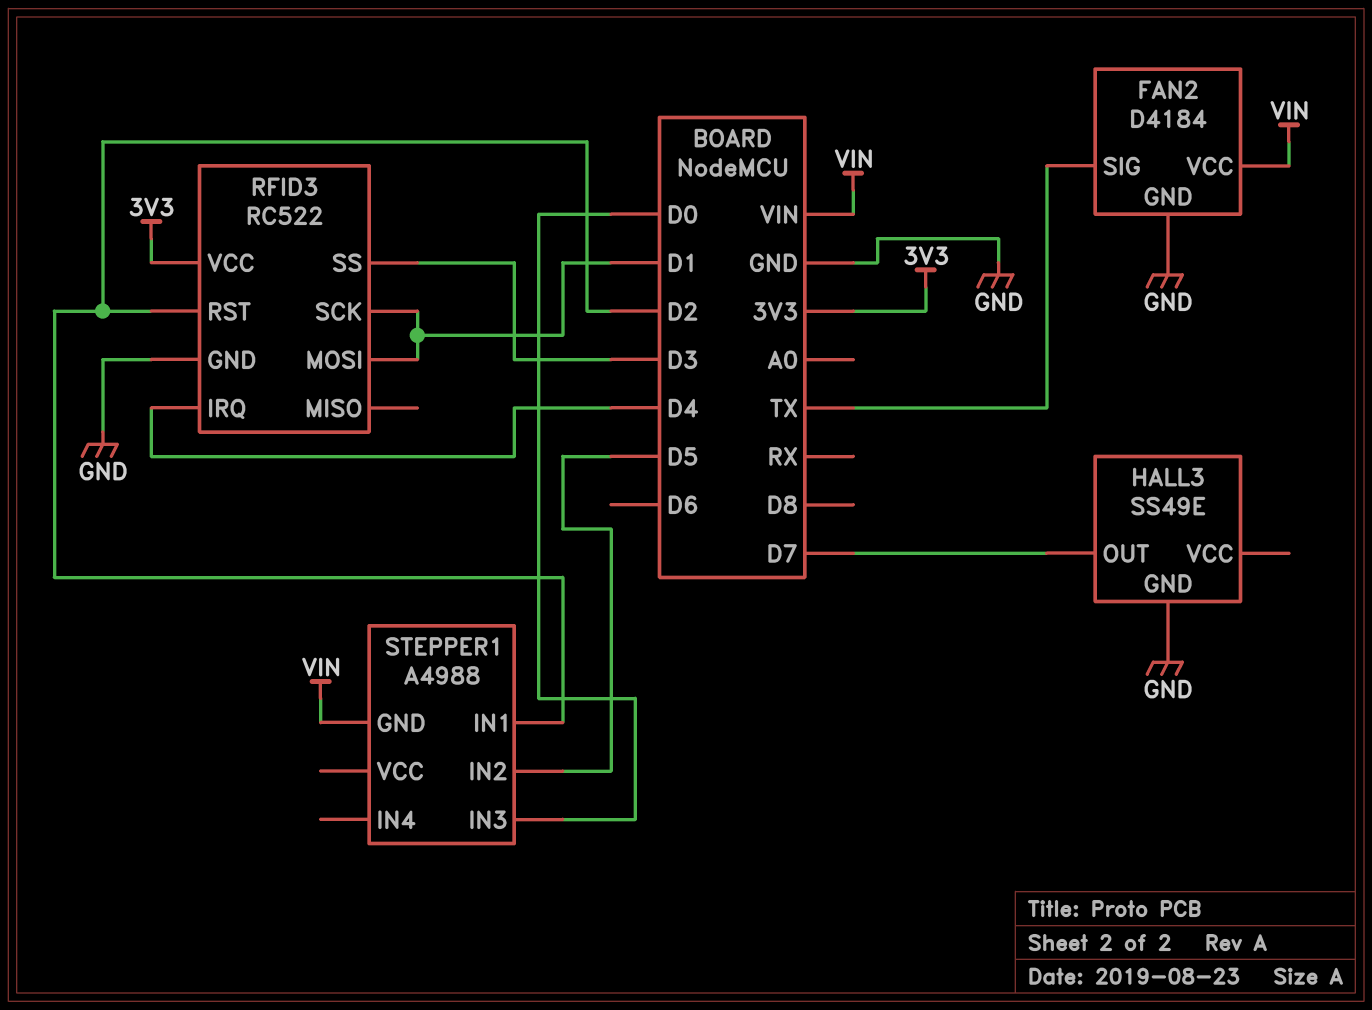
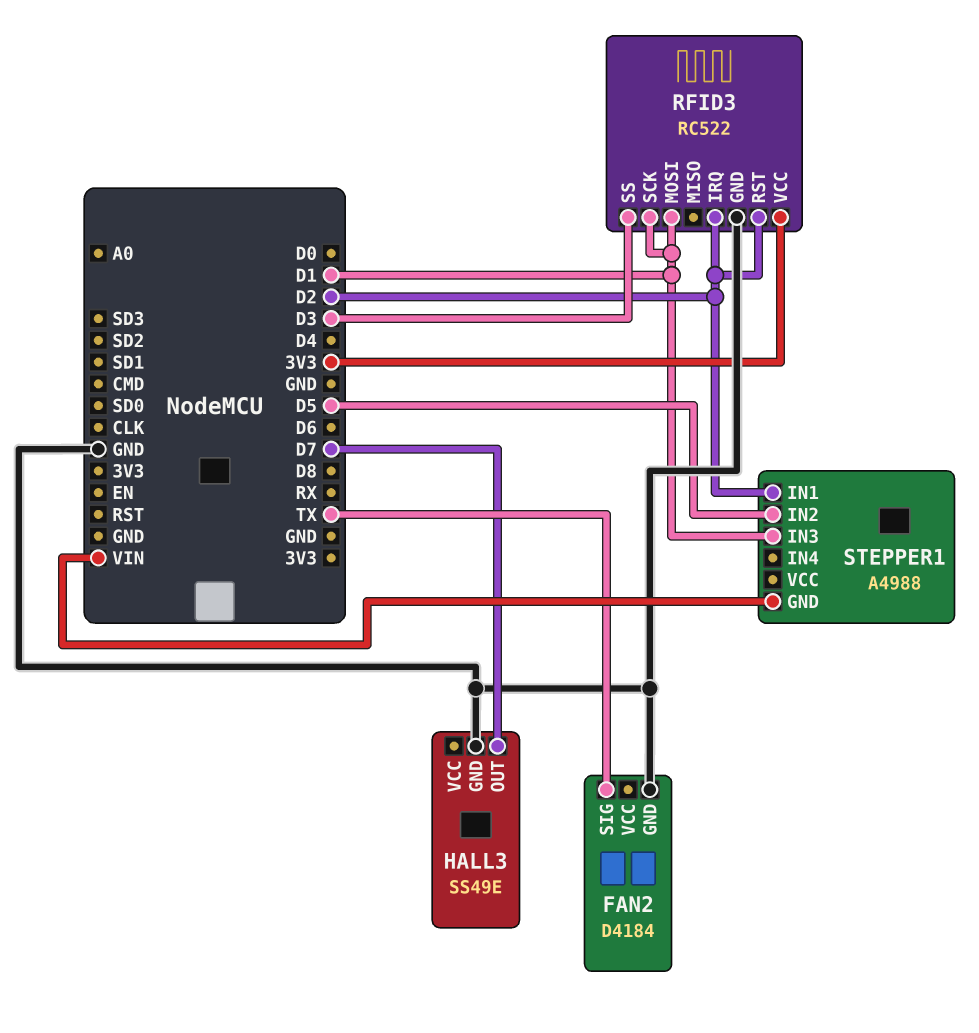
FAN2 pin VCC: VIN -> none
RFID3 pin IRQ: D4 -> D2
STEPPER1 pin IN3: D0 -> D1

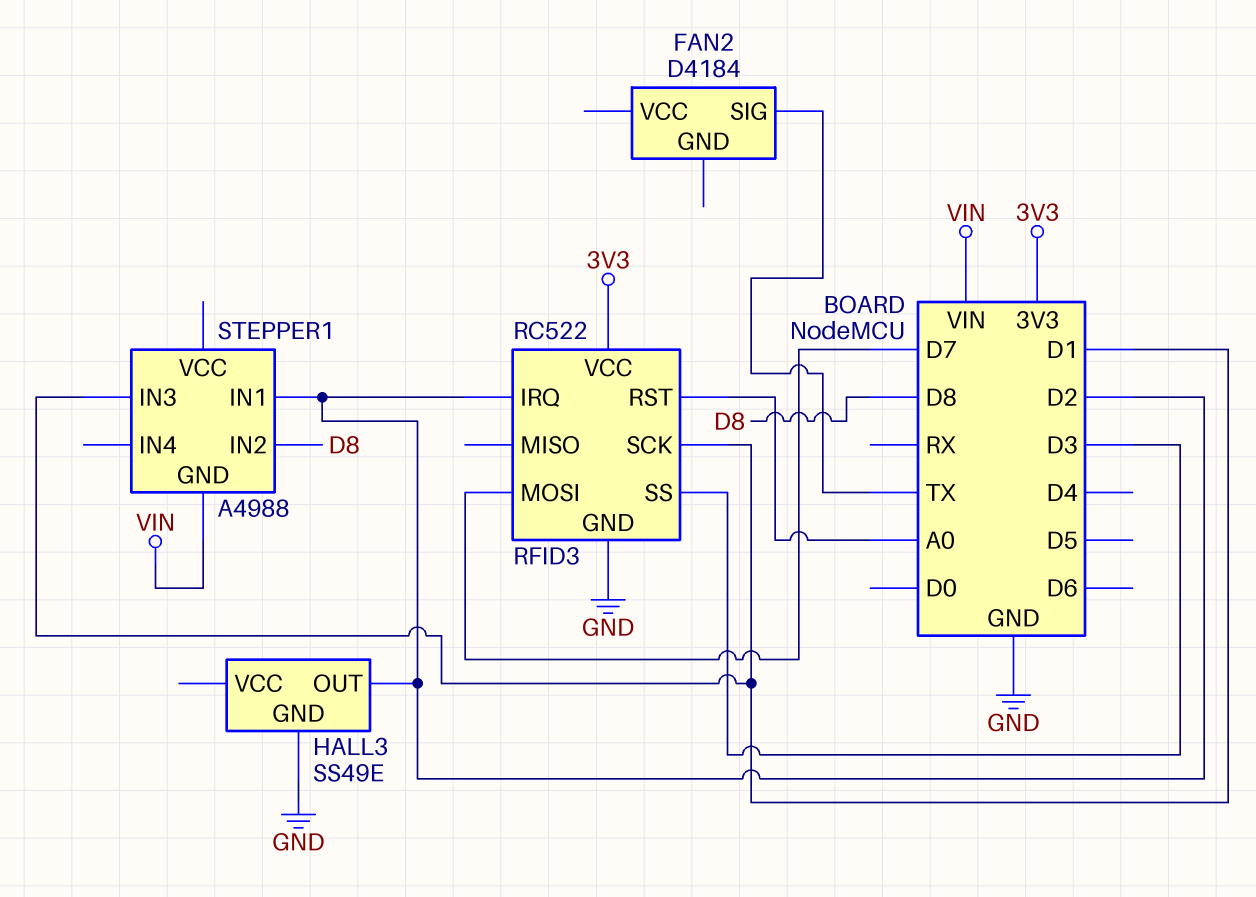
FAN2 pin GND: GND -> none
HALL3 pin OUT: D7 -> D2
RFID3 pin MOSI: D1 -> D7
RFID3 pin RST: D2 -> A0
STEPPER1 pin IN2: D5 -> D8

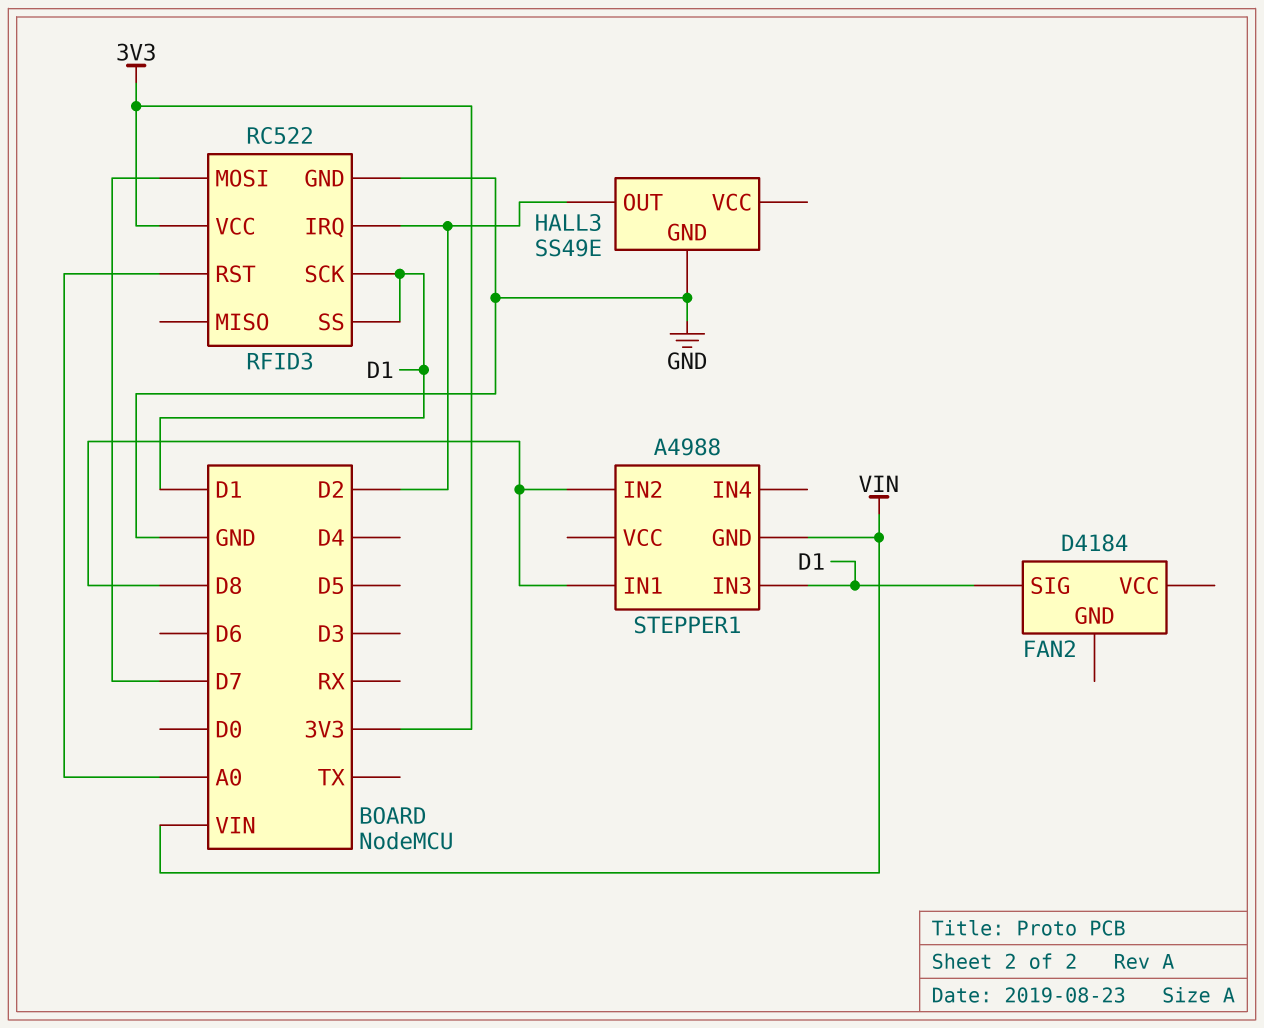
FAN2 pin SIG: TX -> D1
RFID3 pin SS: D3 -> D1
STEPPER1 pin IN1: D2 -> D8

